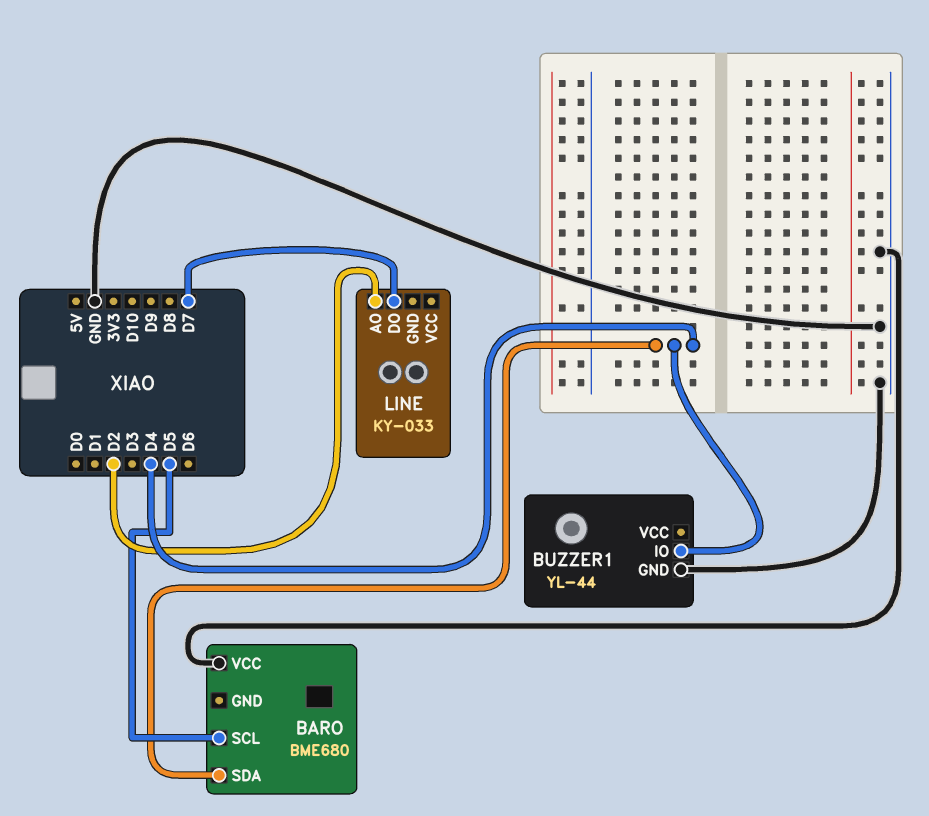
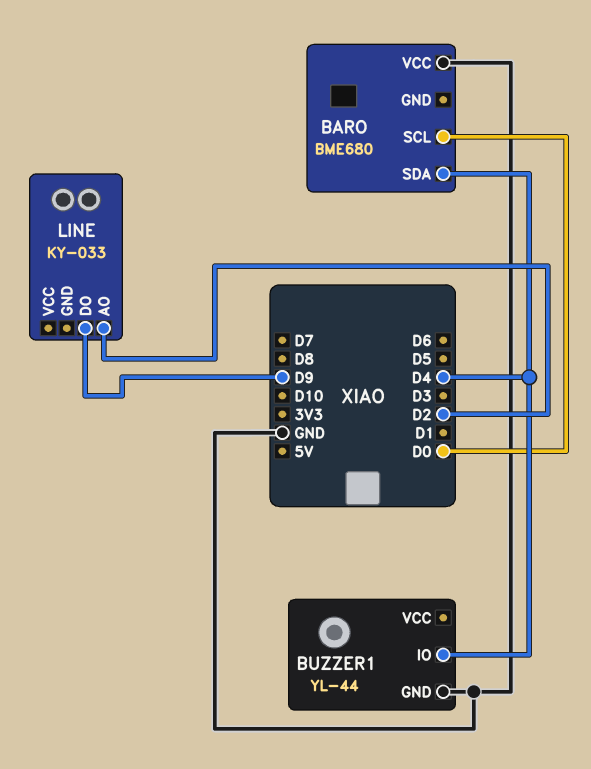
BARO pin SCL: D5 -> D0
LINE pin DO: D7 -> D9

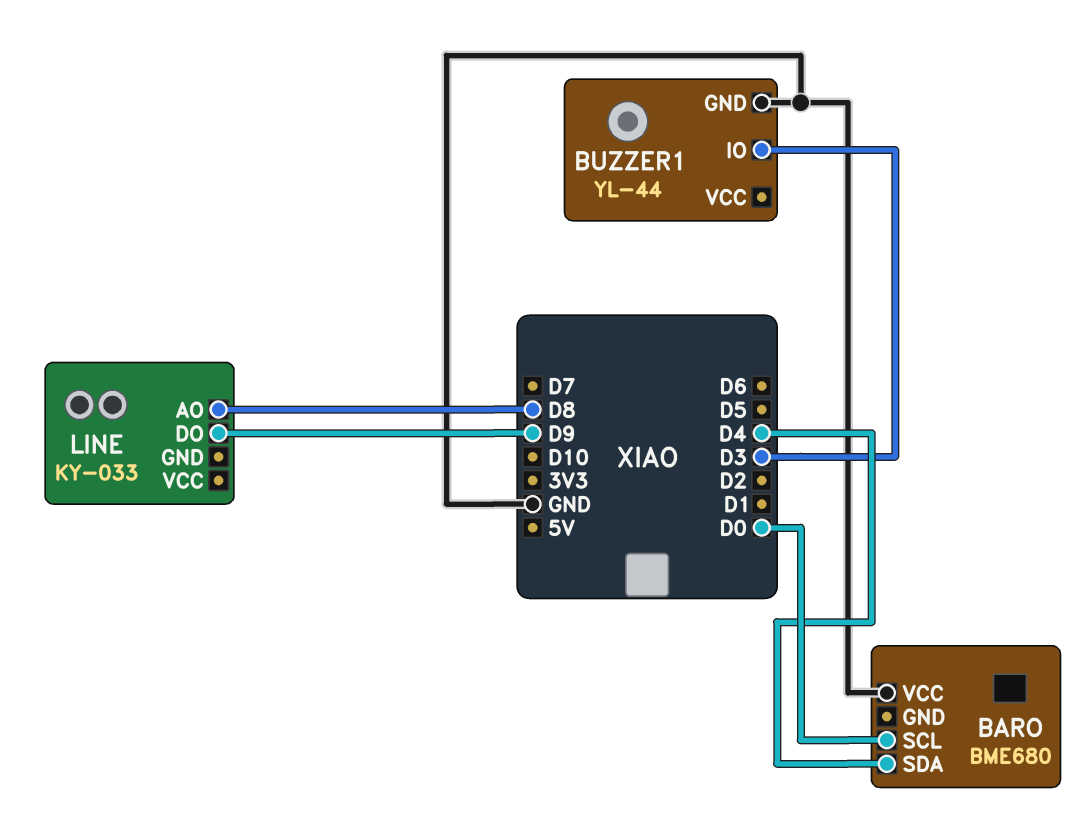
BUZZER1 pin IO: D4 -> D3
LINE pin AO: D2 -> D8

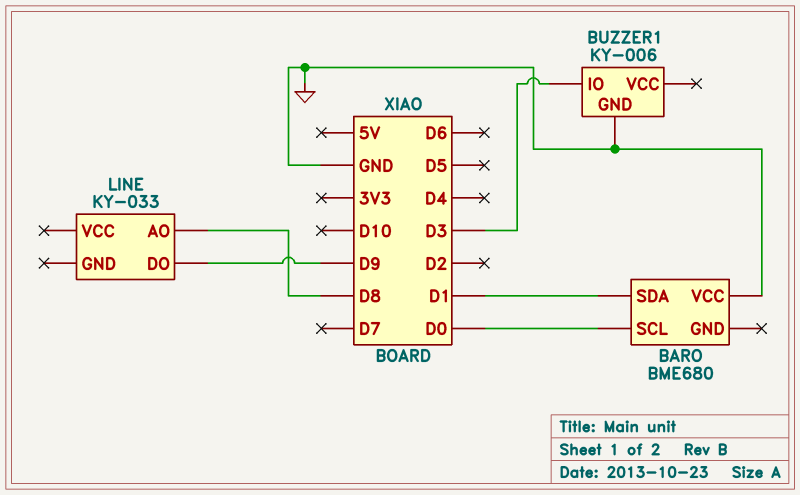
BARO pin SDA: D4 -> D1
BUZZER1: YL-44 -> KY-006

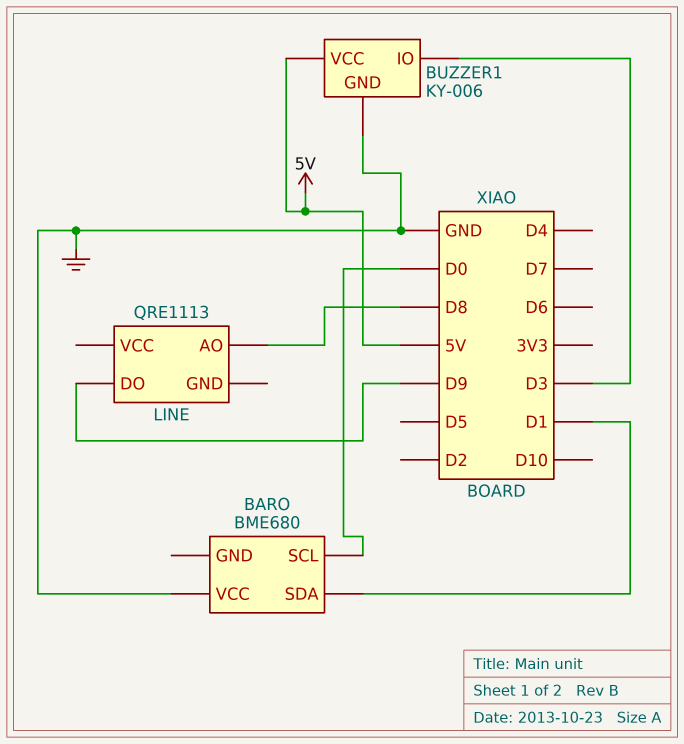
BUZZER1 pin VCC: none -> 5V
LINE: KY-033 -> QRE1113

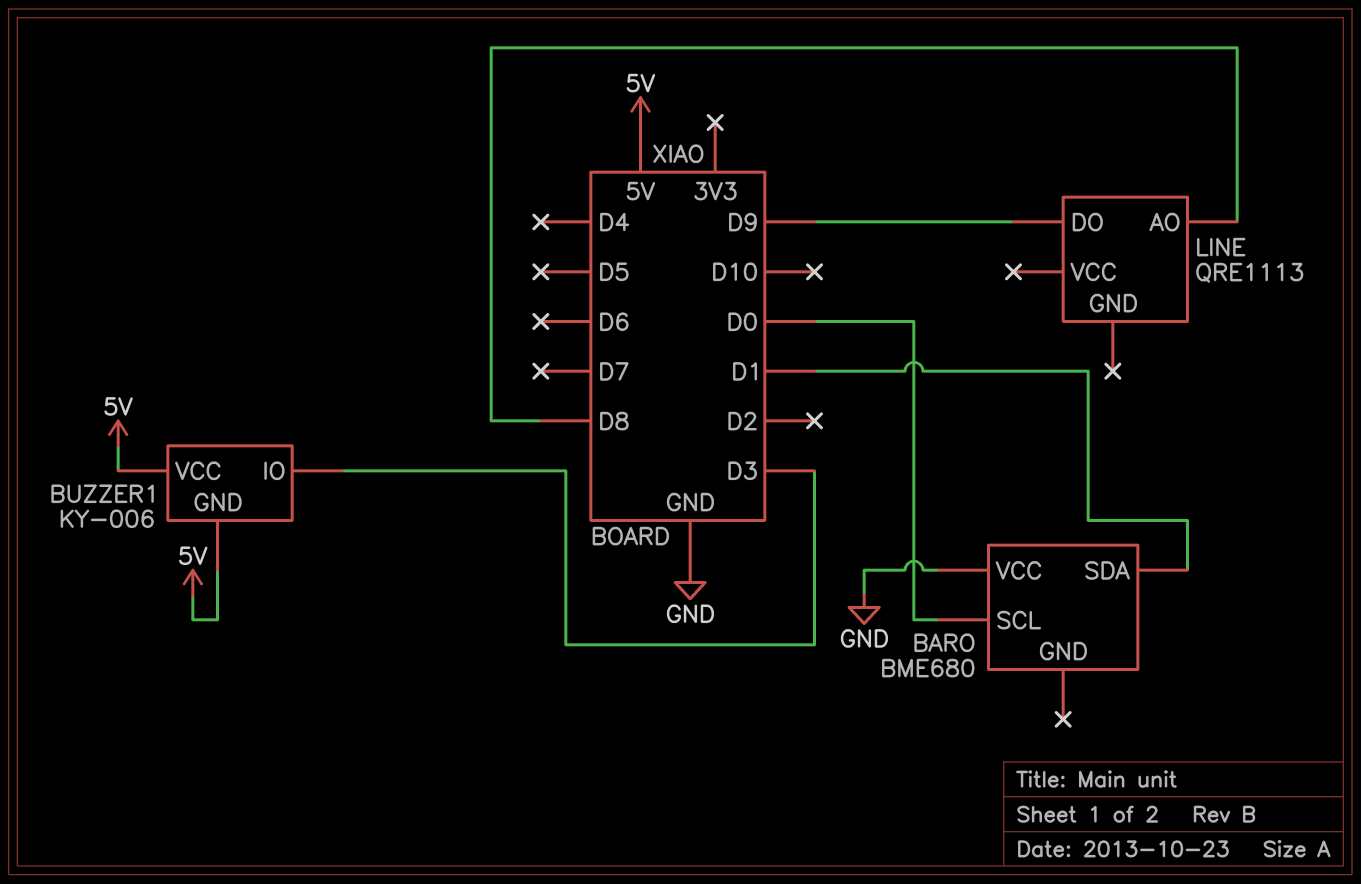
BUZZER1 pin GND: GND -> 5V

